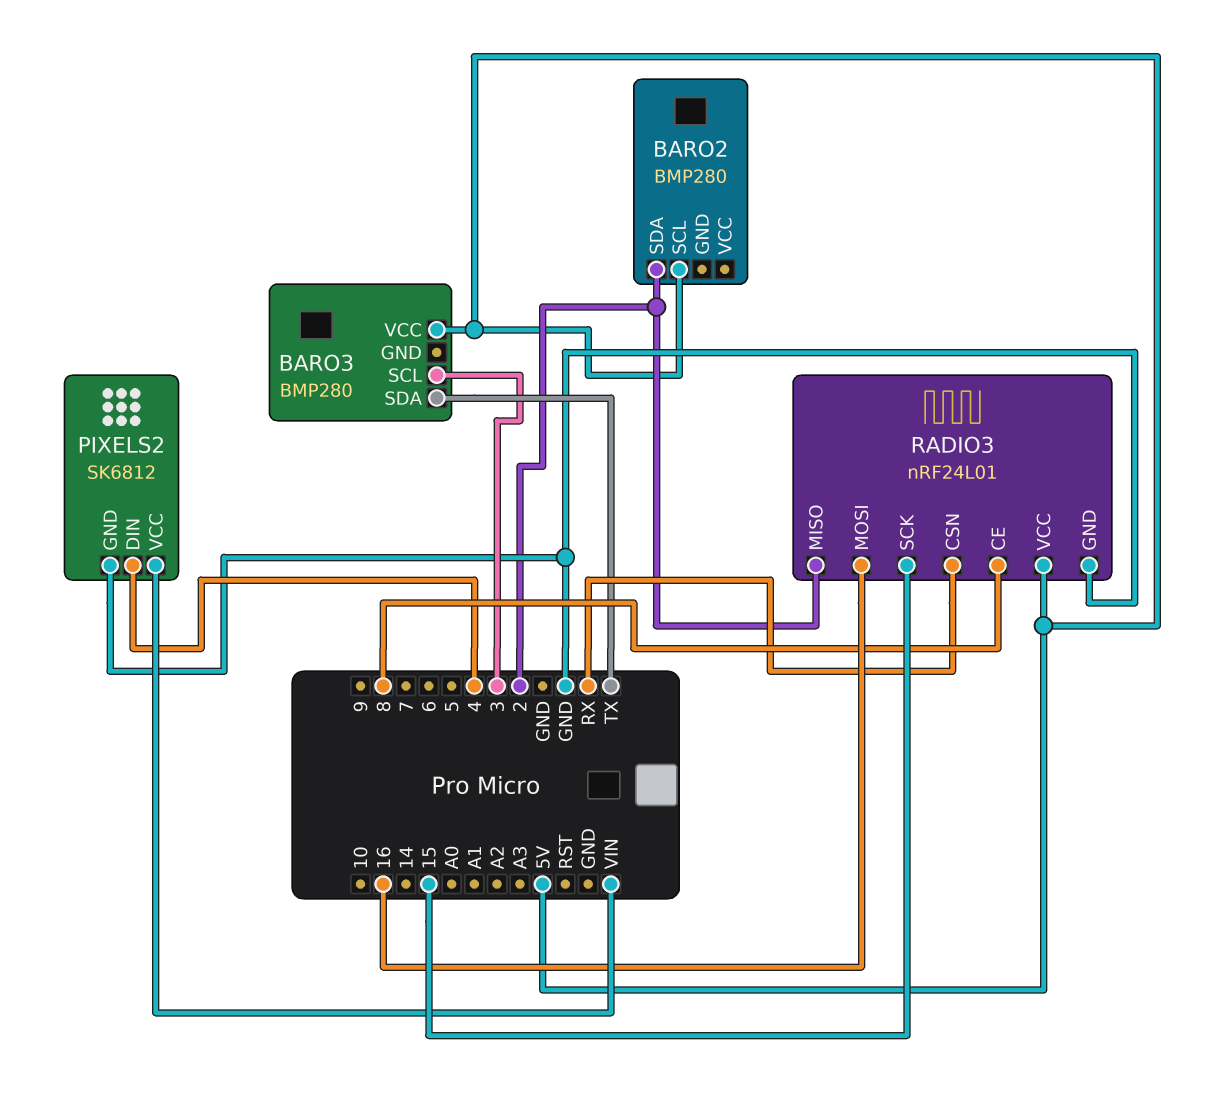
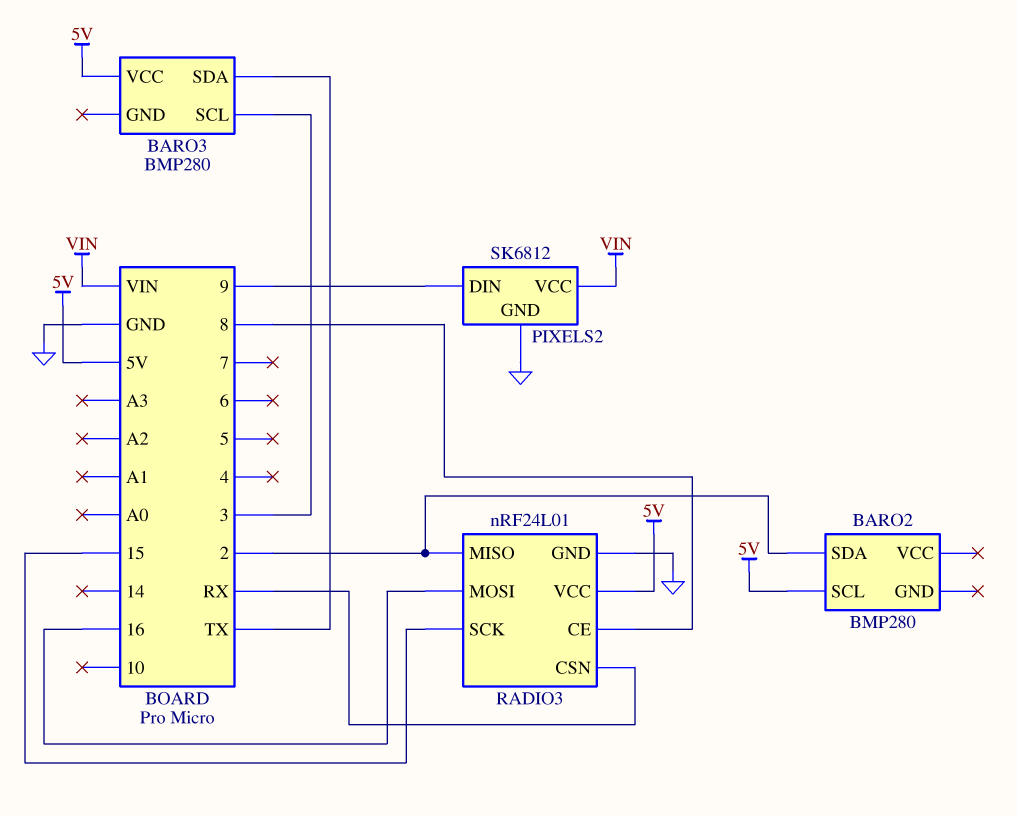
PIXELS2 pin DIN: 4 -> 9

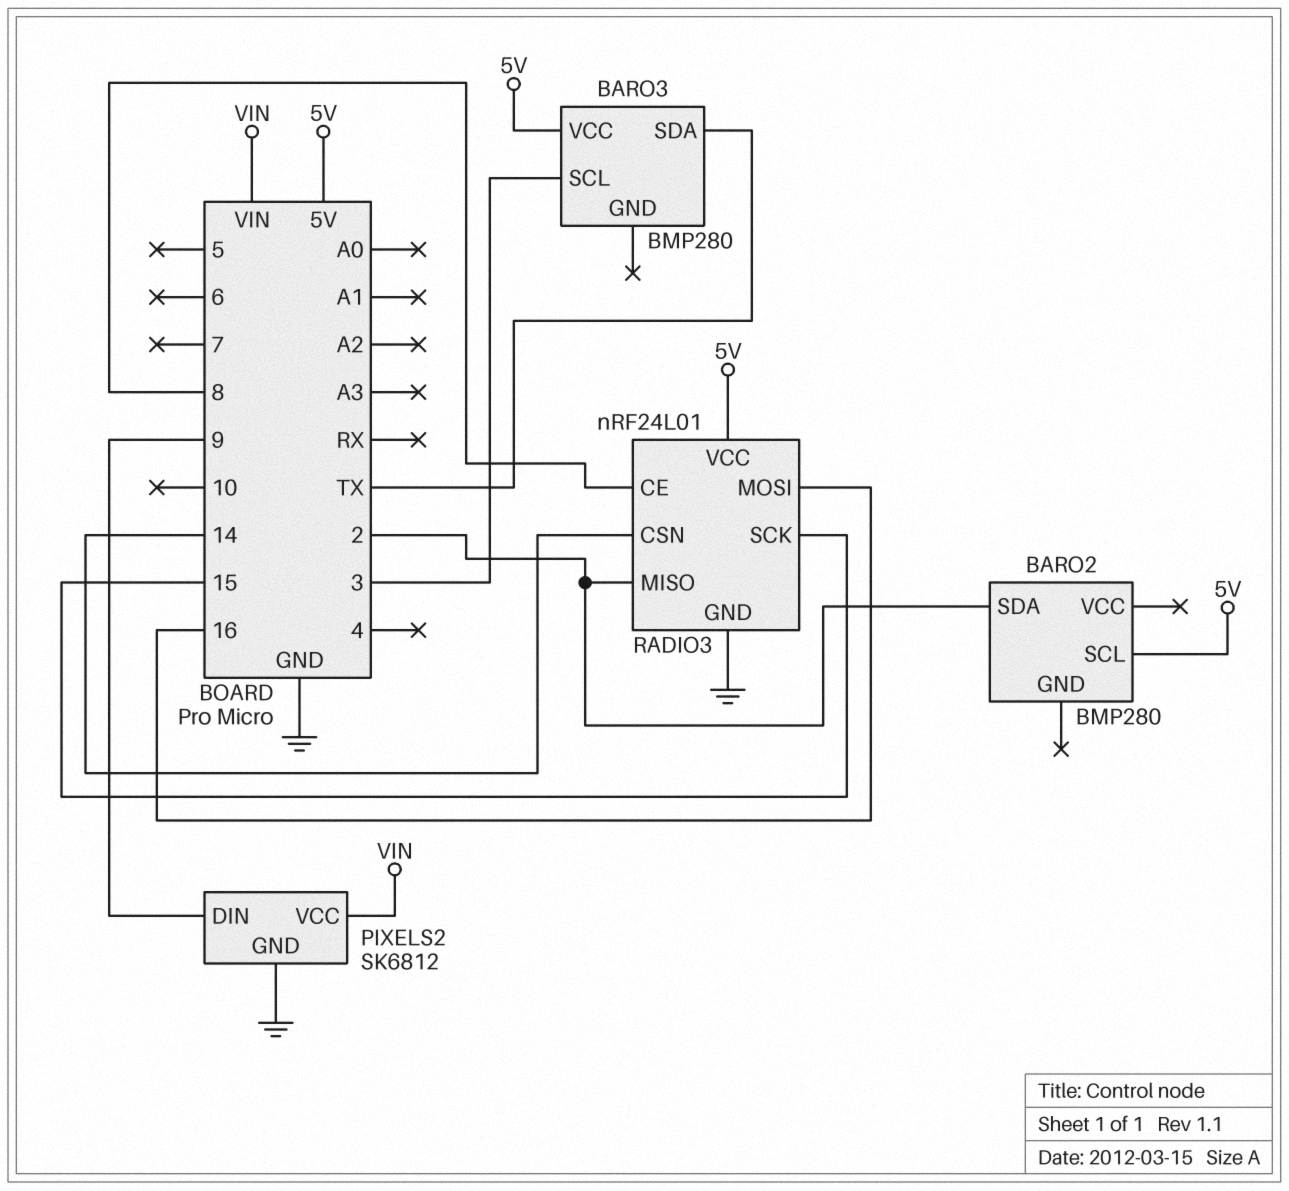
RADIO3 pin CSN: RX -> 14

